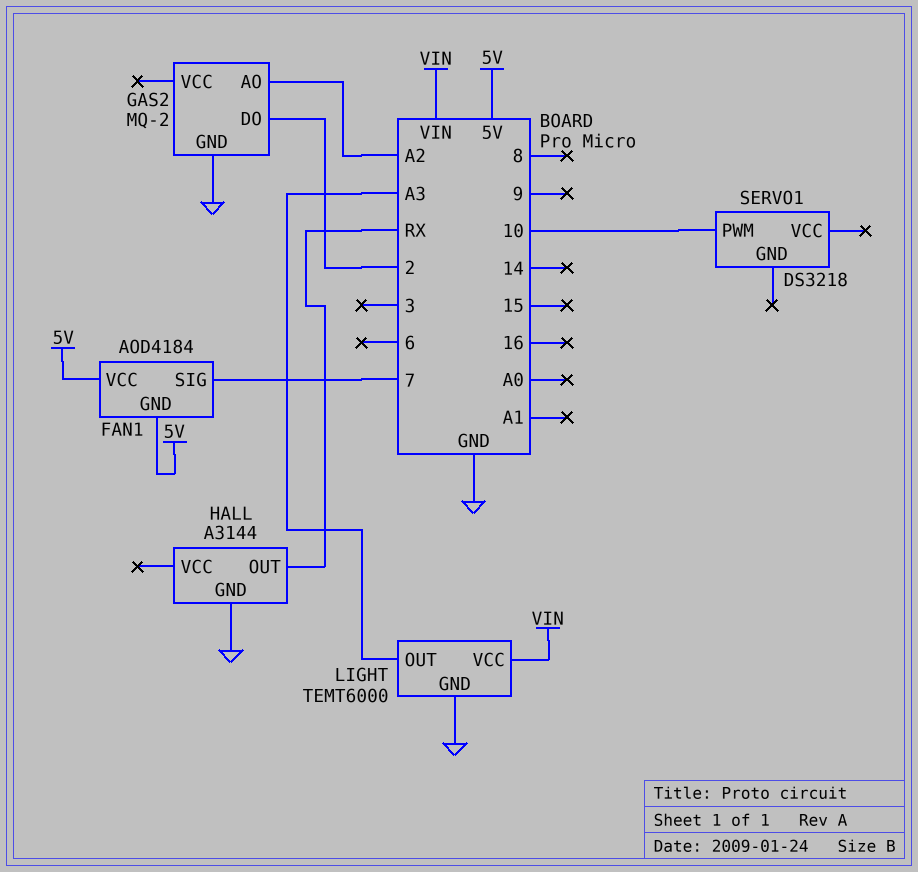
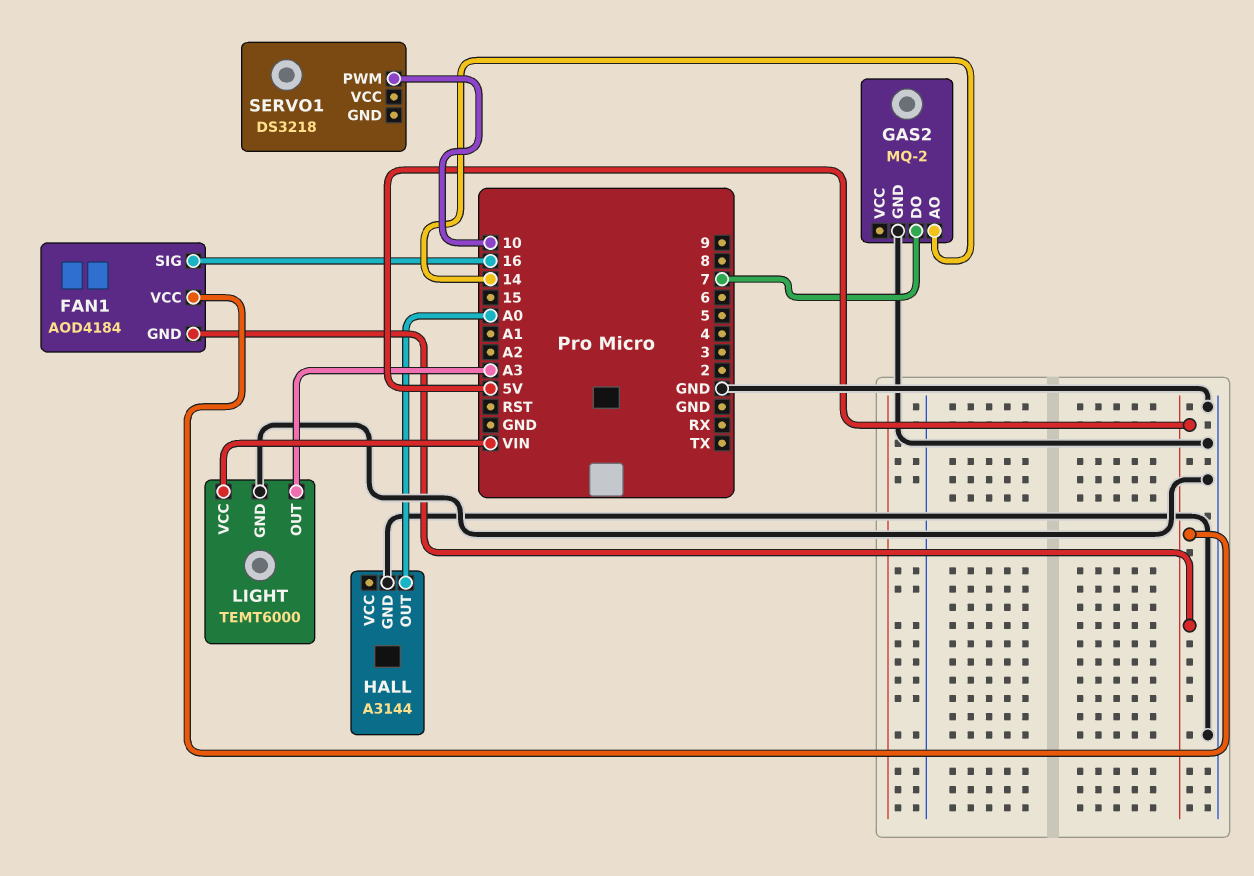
FAN1 pin SIG: 7 -> 16
GAS2 pin AO: A2 -> 14
GAS2 pin DO: 2 -> 7
HALL pin OUT: RX -> A0

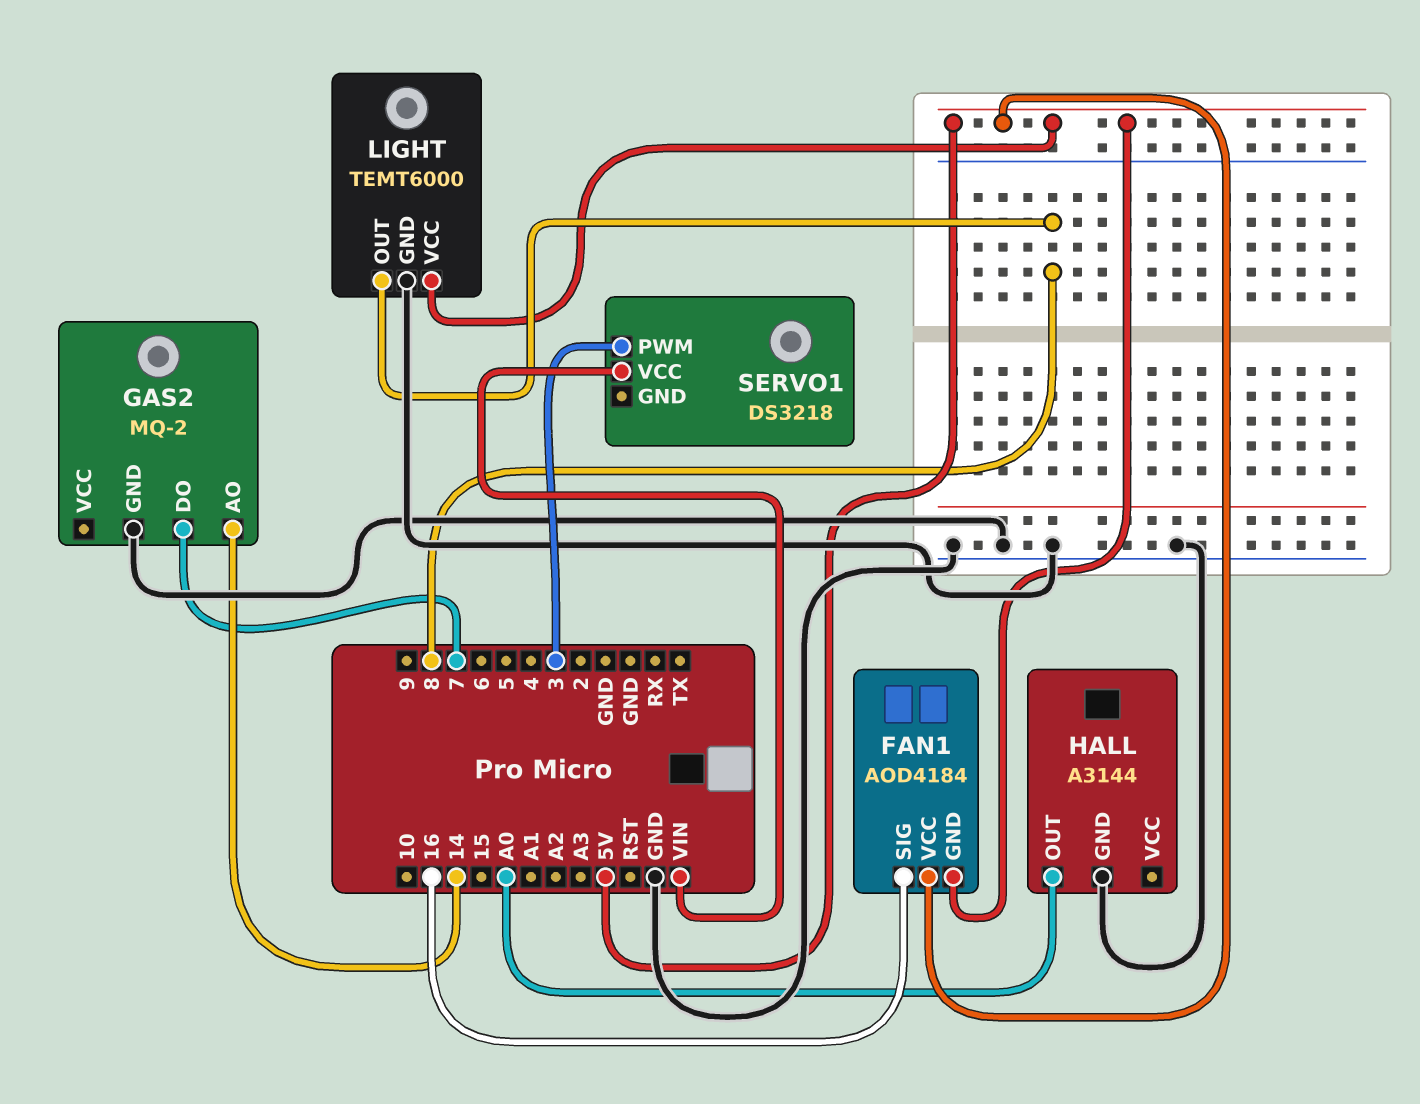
LIGHT pin OUT: A3 -> 8
LIGHT pin VCC: VIN -> 5V
SERVO1 pin PWM: 10 -> 3
SERVO1 pin VCC: none -> VIN

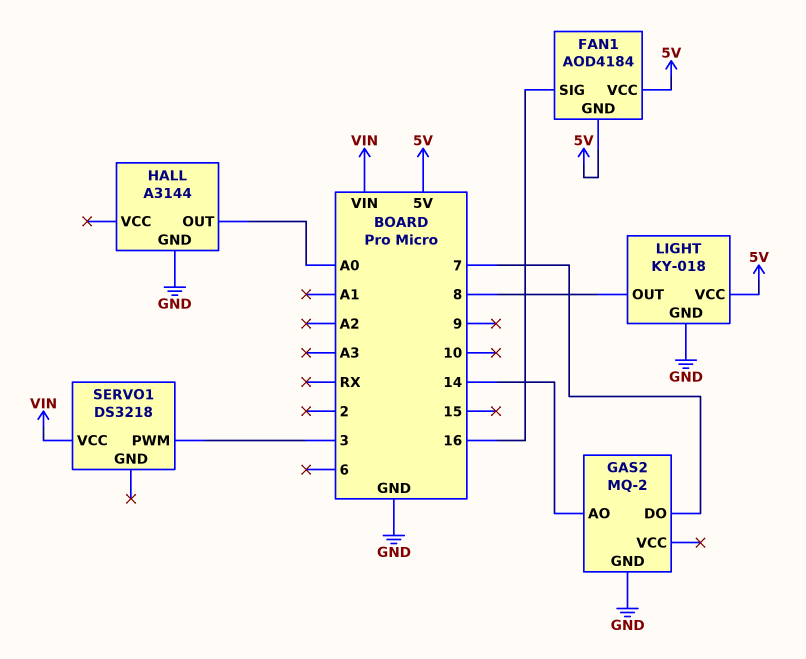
LIGHT: TEMT6000 -> KY-018

